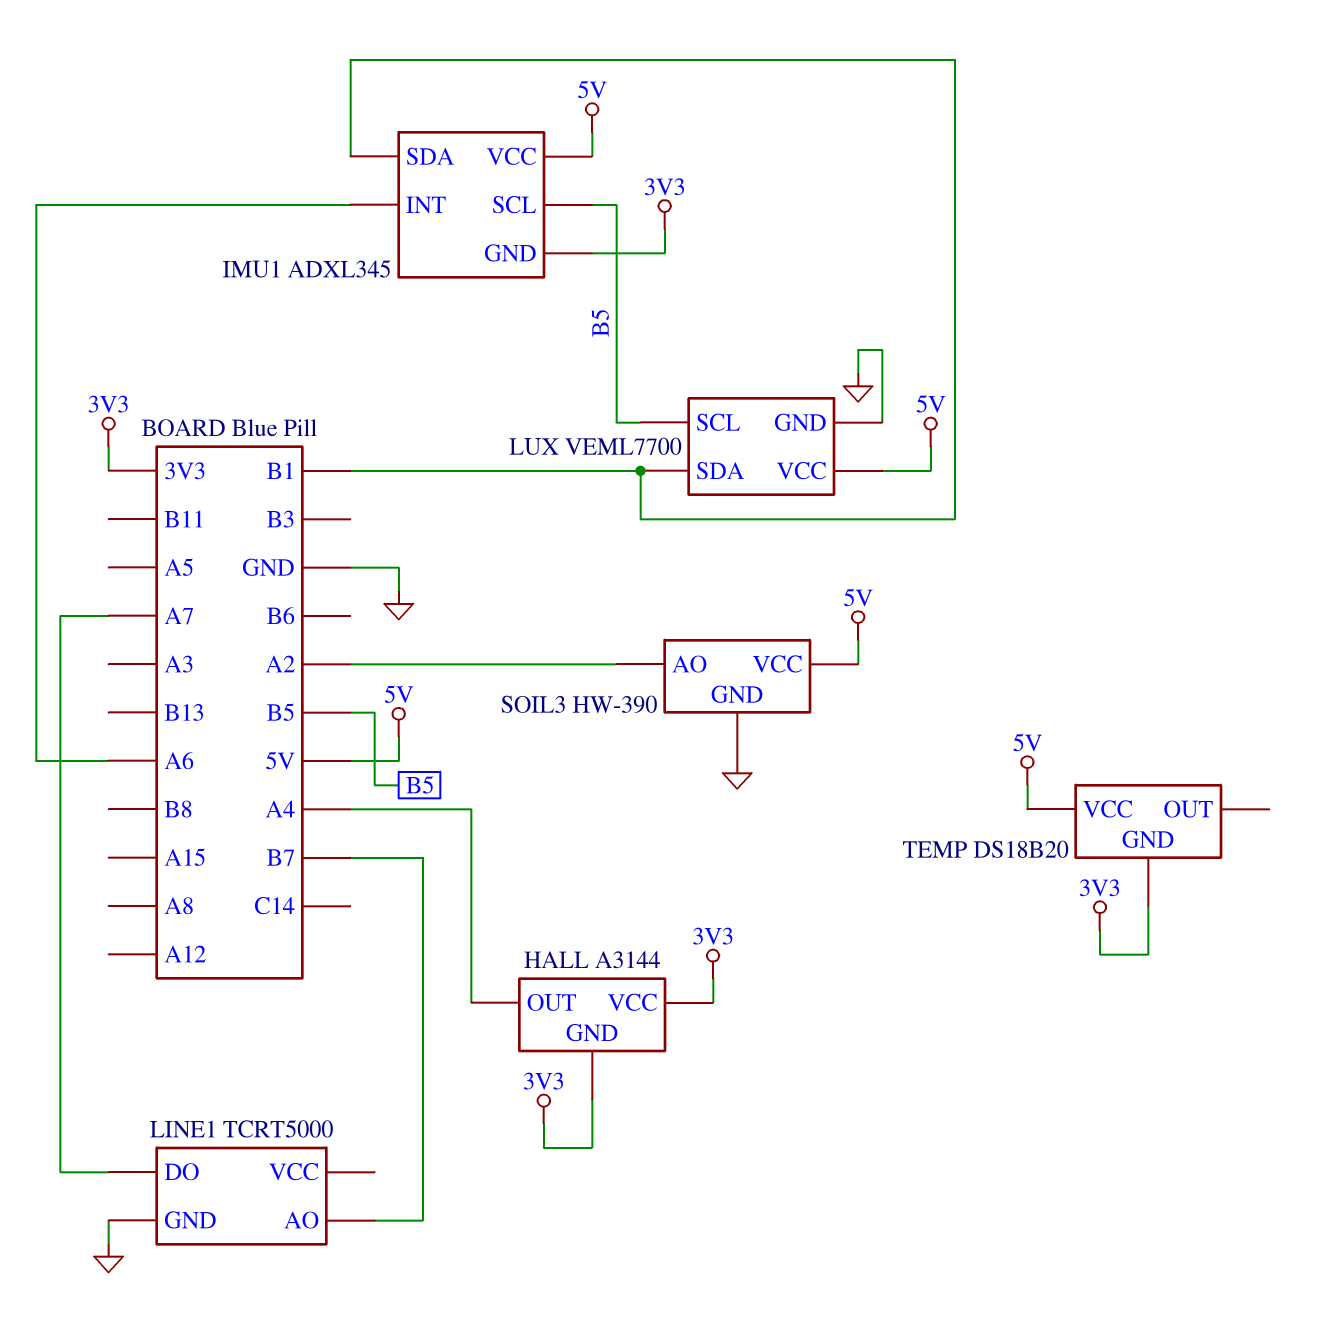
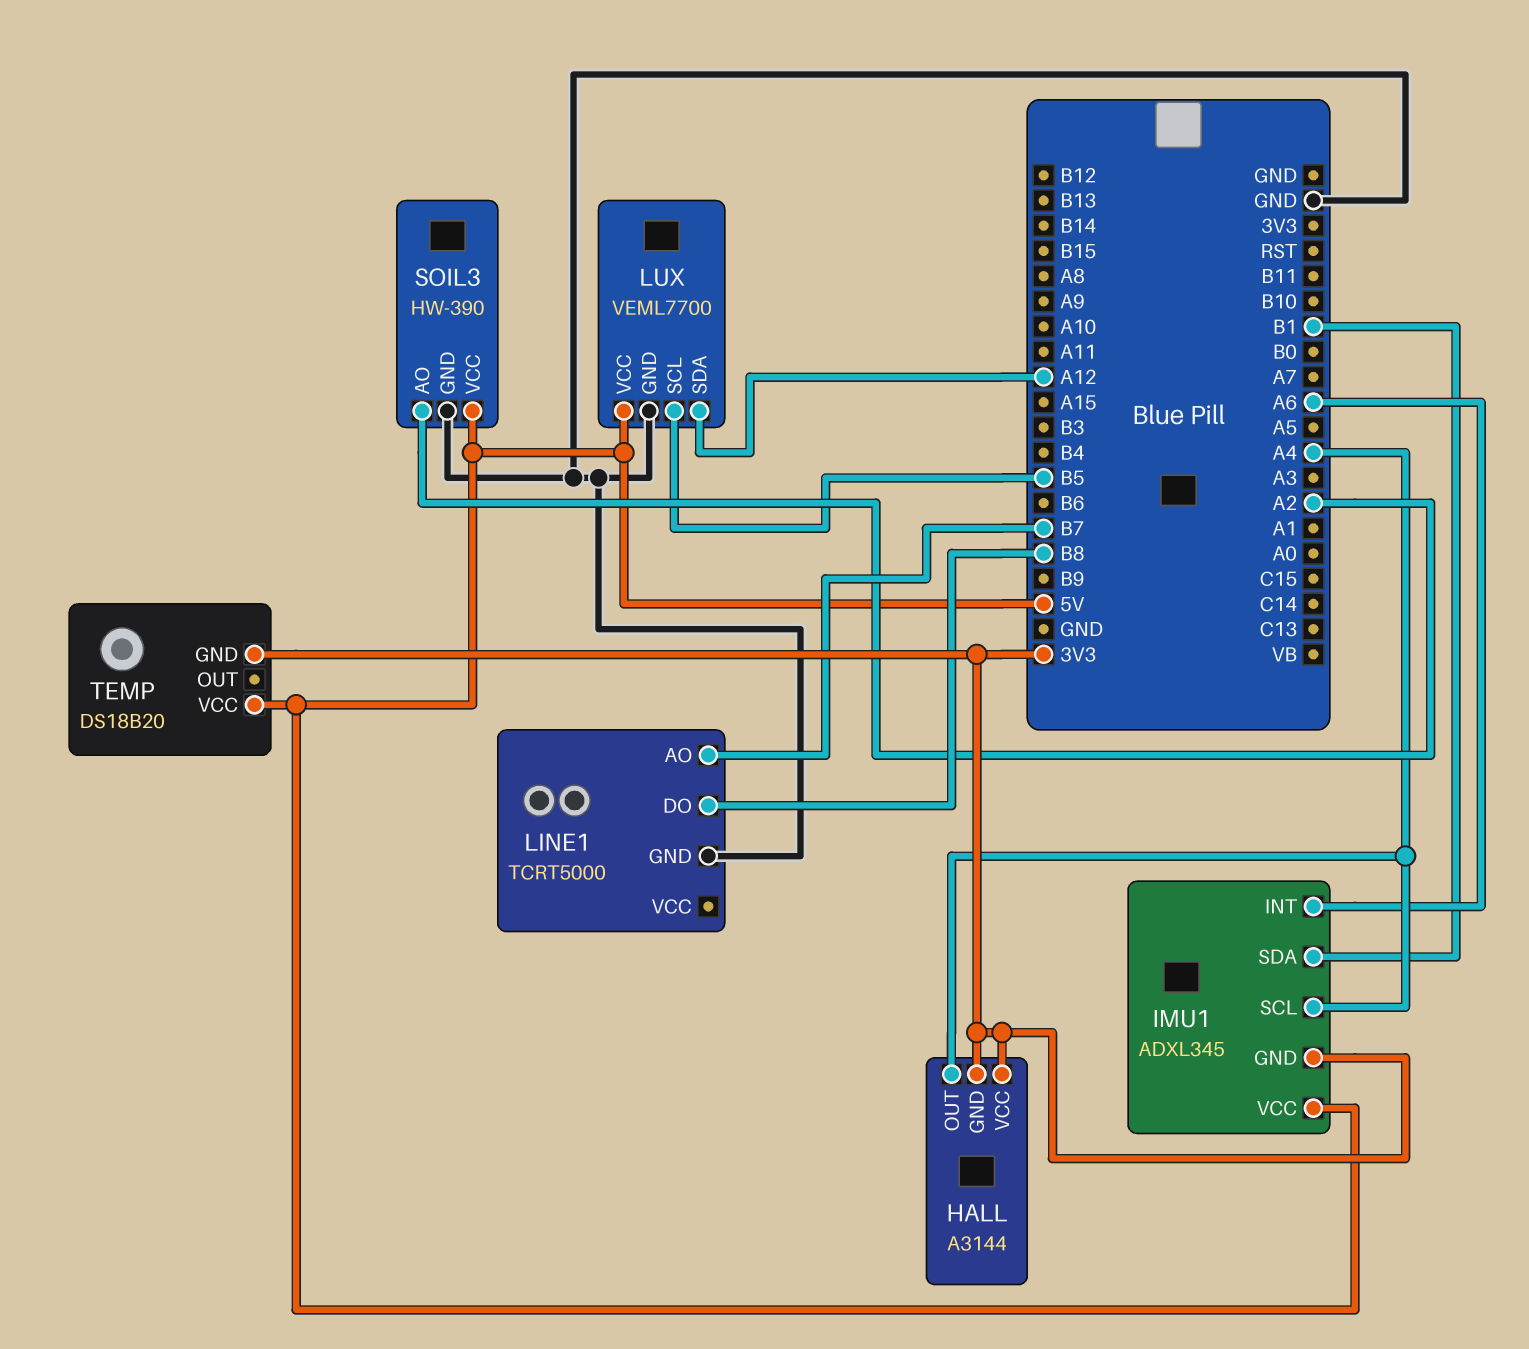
IMU1 pin SCL: B5 -> A4
LINE1 pin DO: A7 -> B8
LUX pin SDA: B1 -> A12

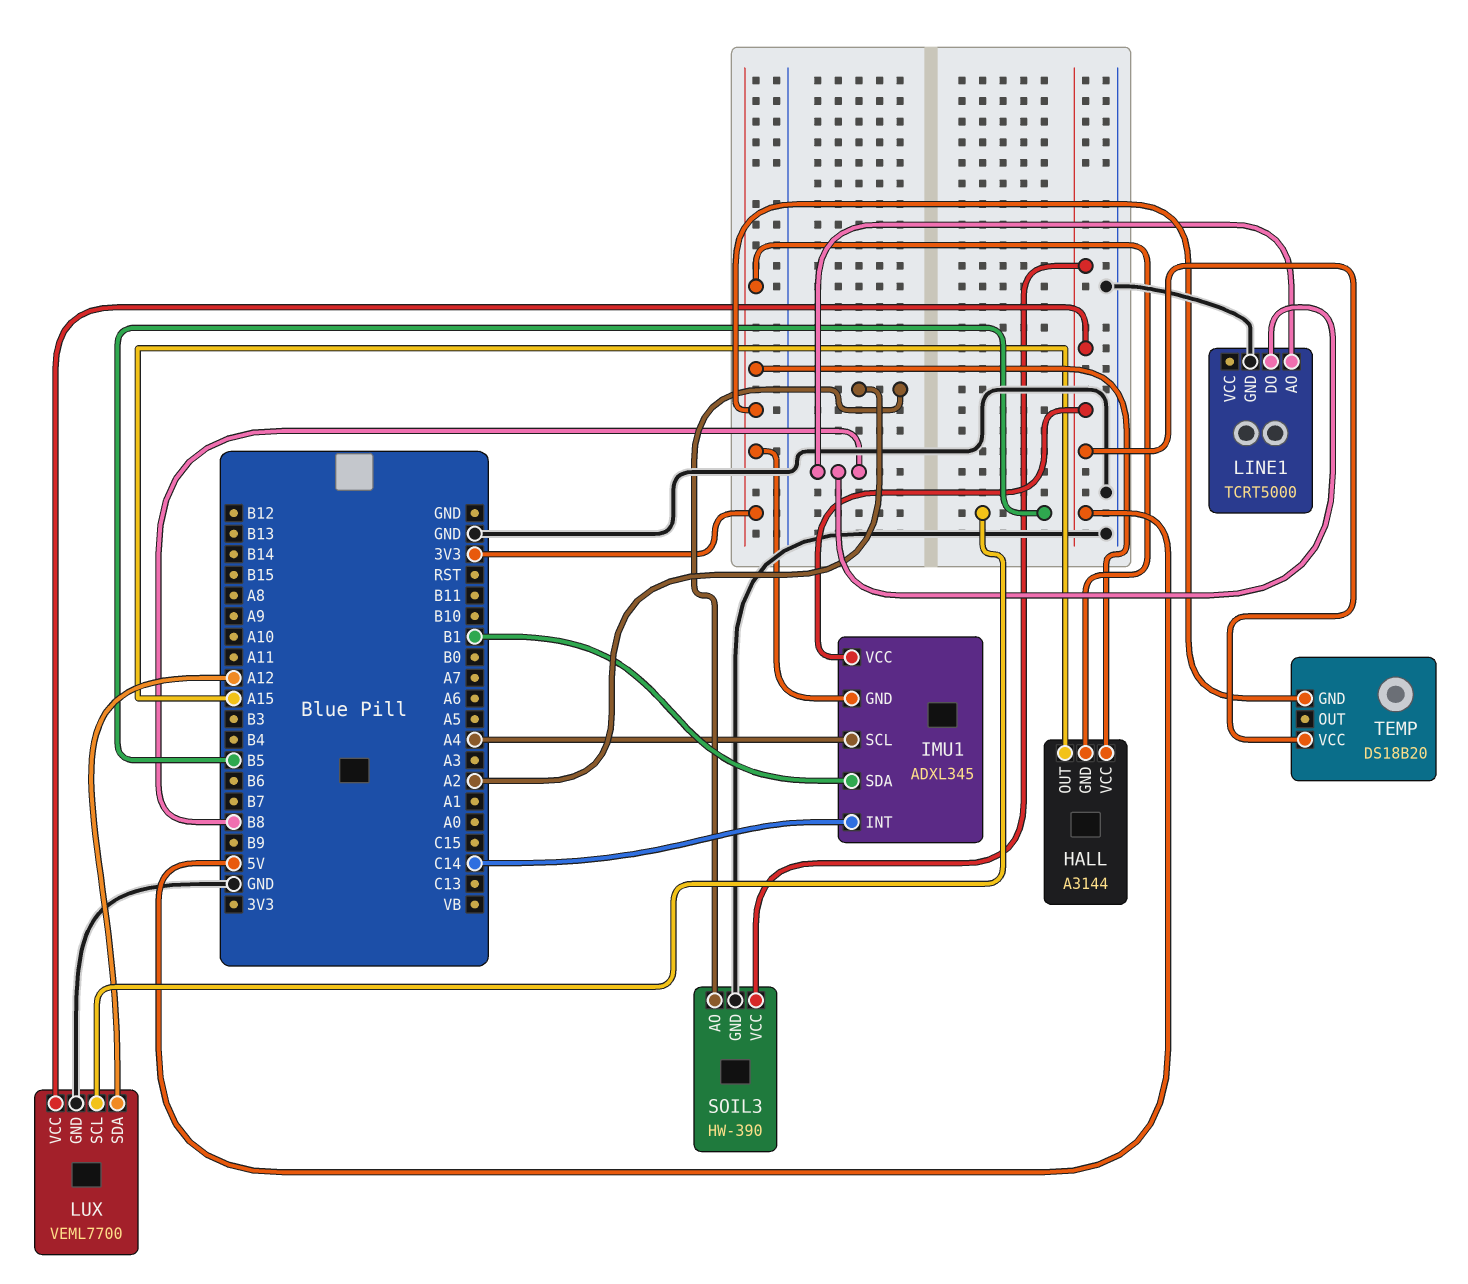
HALL pin OUT: A4 -> A15
IMU1 pin INT: A6 -> C14
LINE1 pin AO: B7 -> B8

